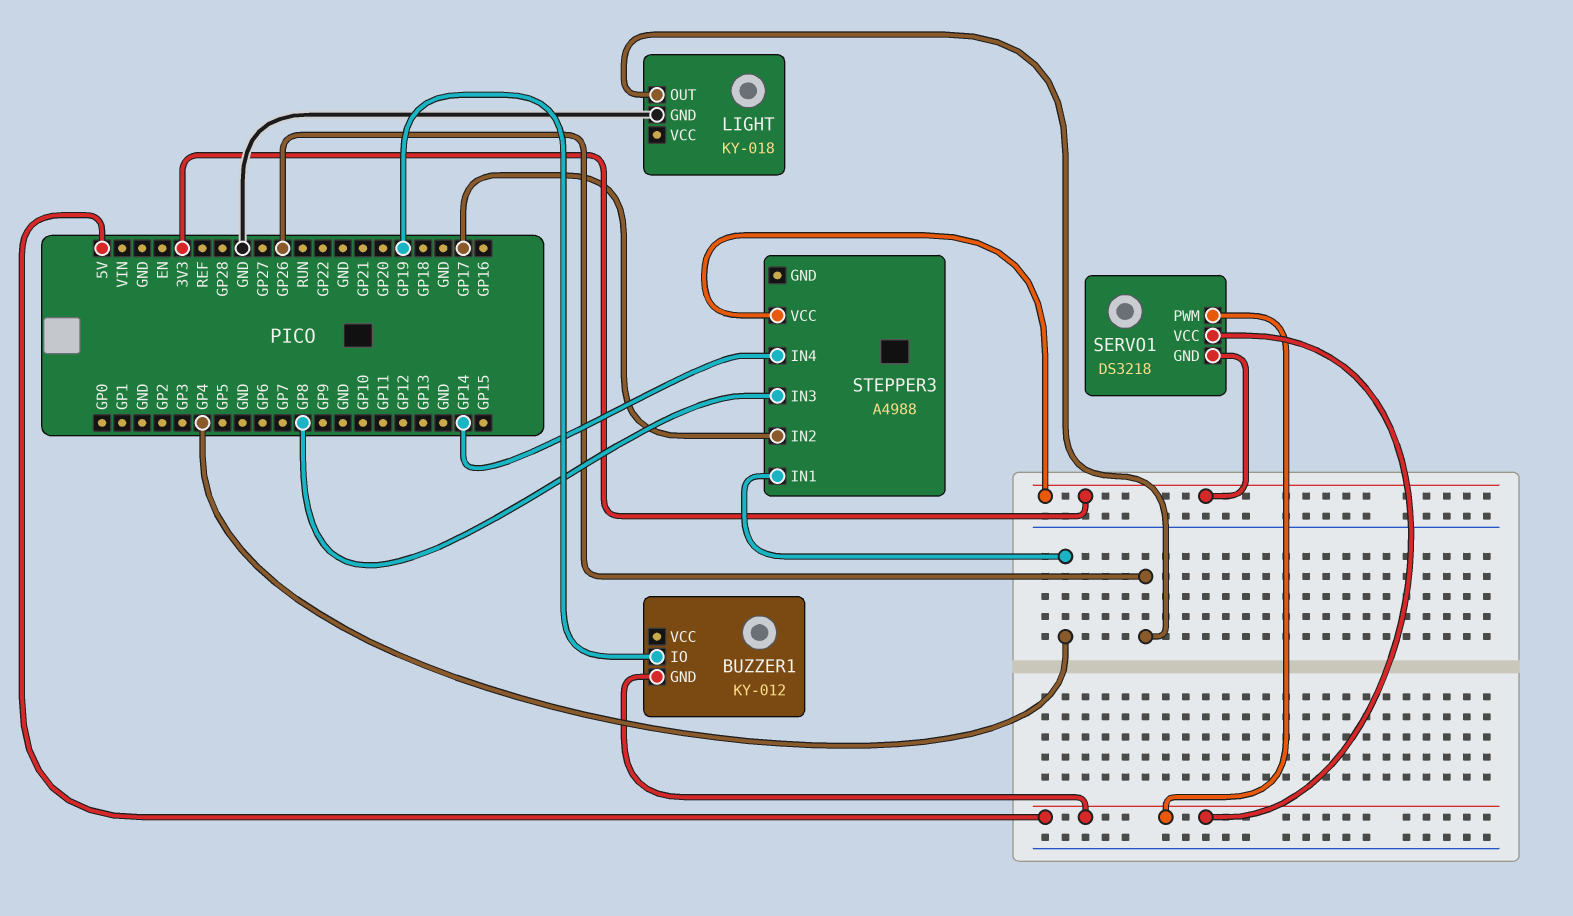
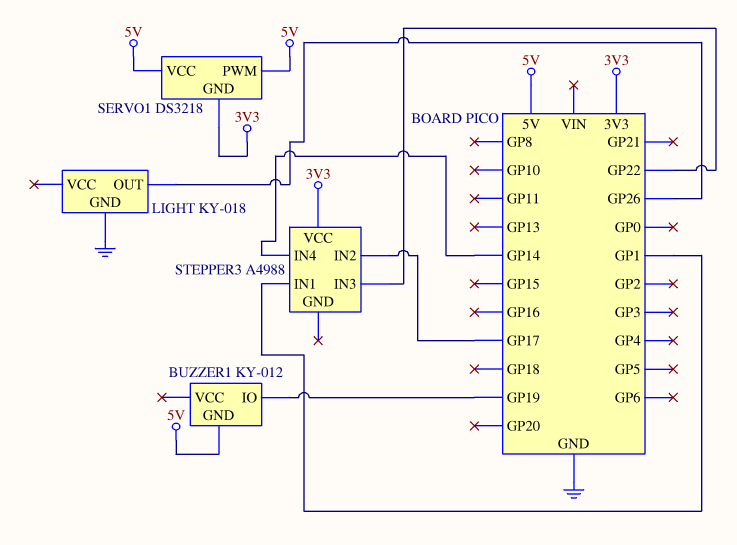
STEPPER3 pin IN1: GP4 -> GP1
STEPPER3 pin IN3: GP8 -> GP22

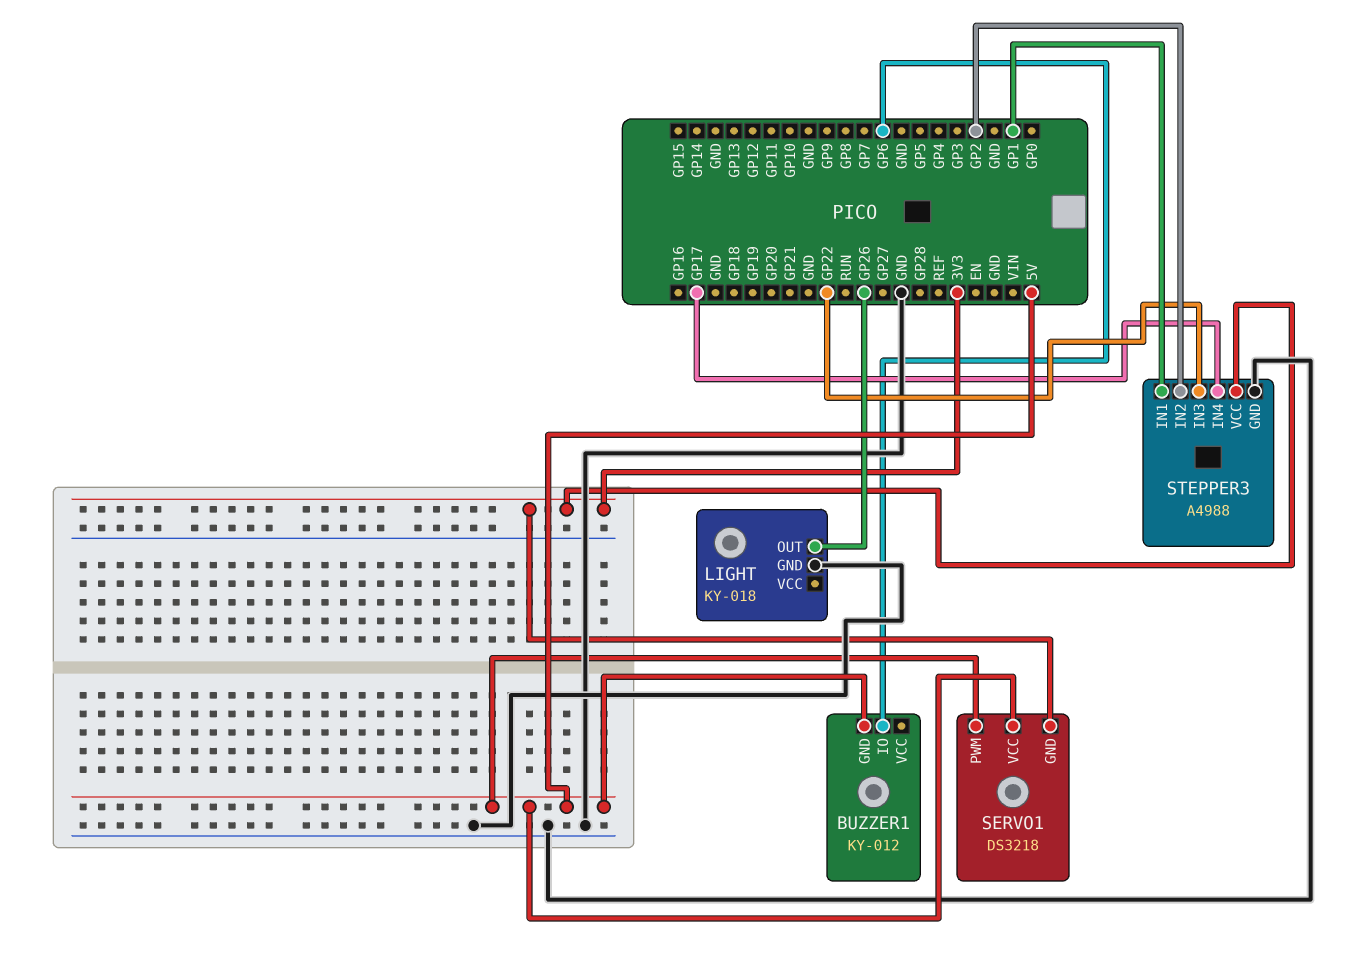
BUZZER1 pin IO: GP19 -> GP6
STEPPER3 pin GND: none -> GND
STEPPER3 pin IN2: GP17 -> GP2
STEPPER3 pin IN4: GP14 -> GP17

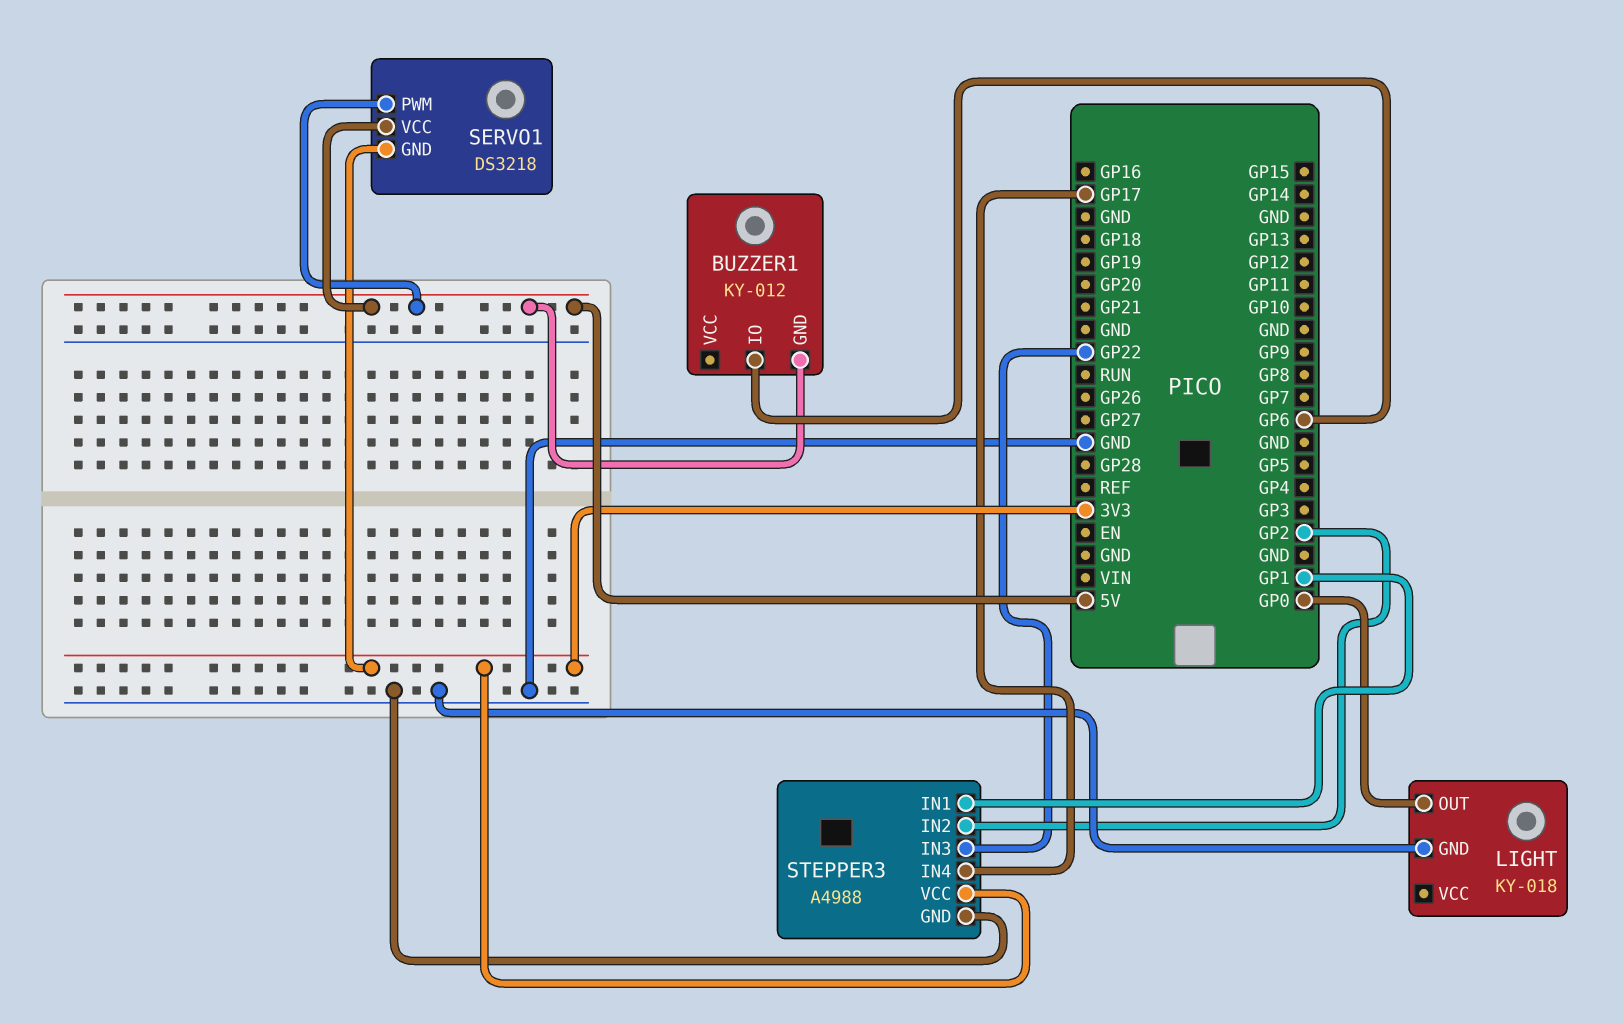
LIGHT pin OUT: GP26 -> GP0

